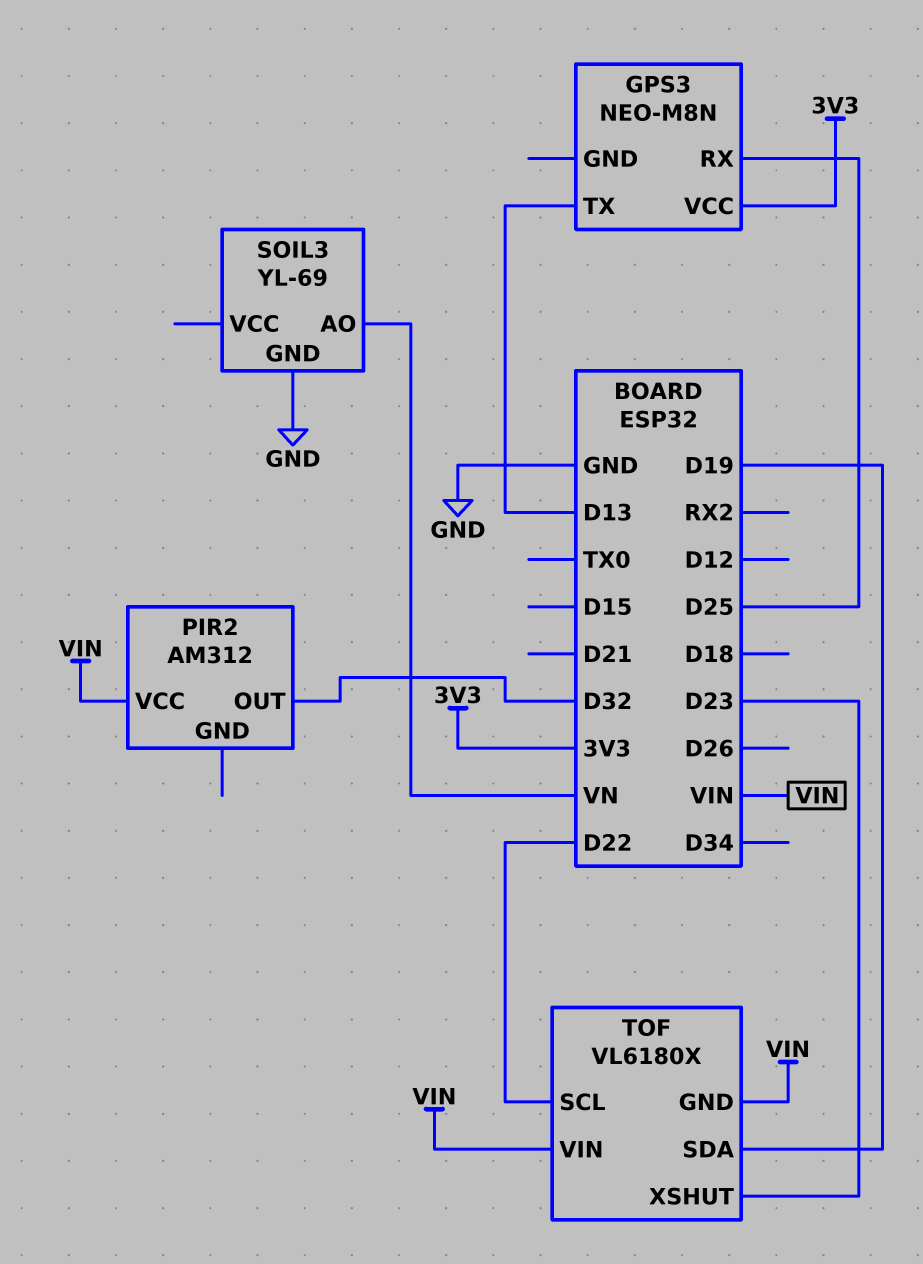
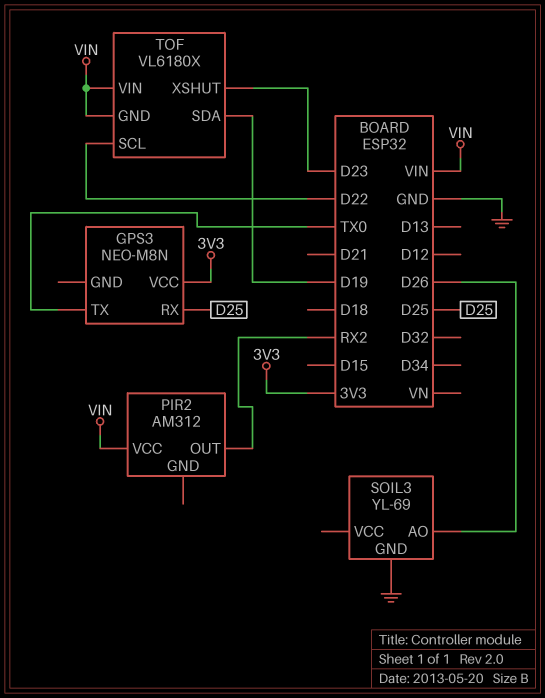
GPS3 pin TX: D13 -> TX0
PIR2 pin OUT: D32 -> RX2
SOIL3 pin AO: VN -> D26

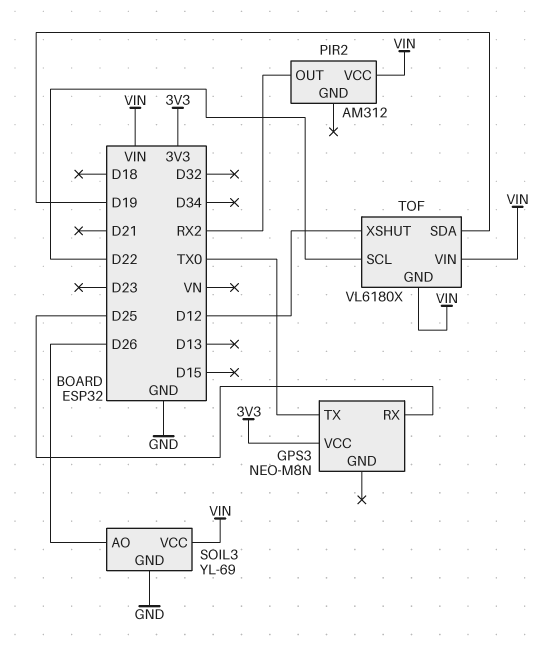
SOIL3 pin VCC: none -> VIN
TOF pin XSHUT: D23 -> D12

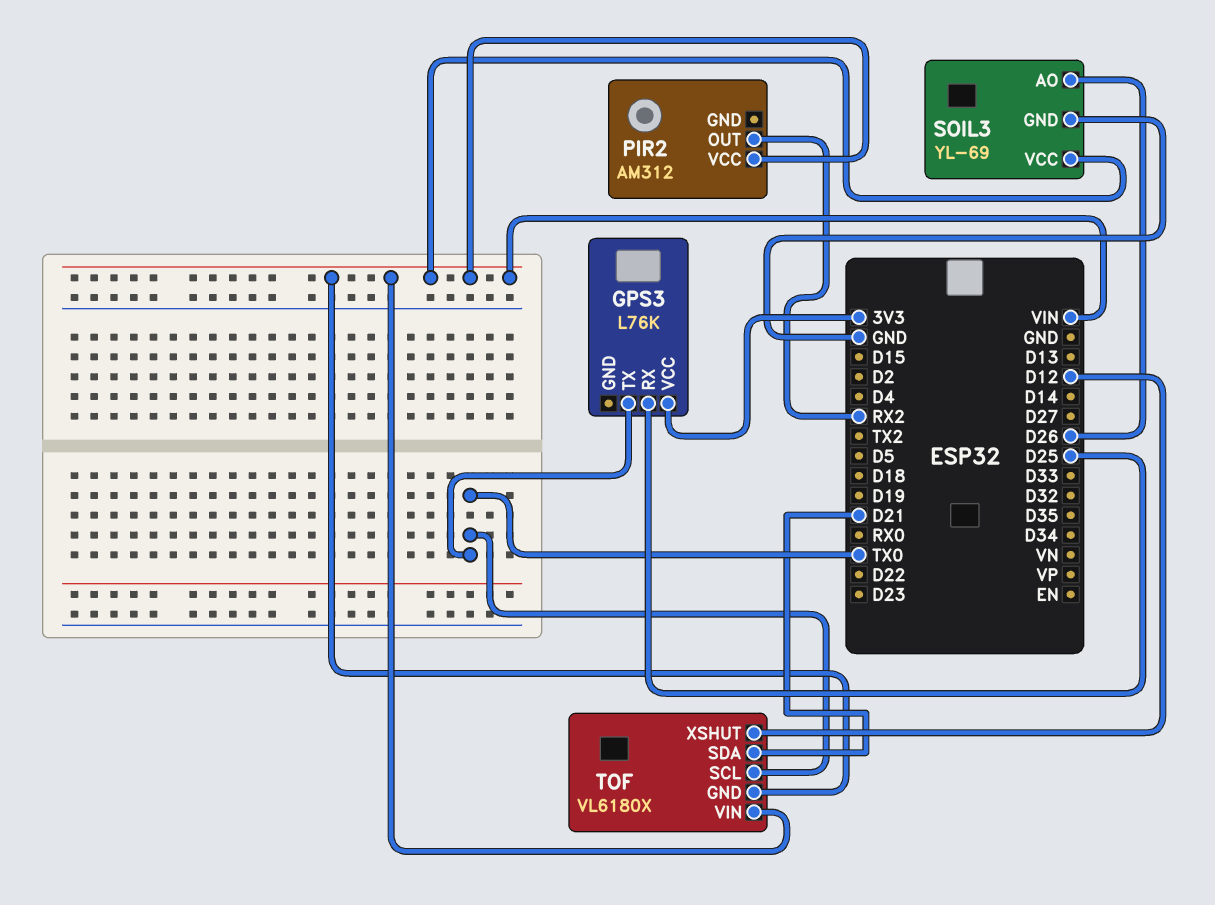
GPS3: NEO-M8N -> L76K
TOF pin SCL: D22 -> TX0
TOF pin SDA: D19 -> D21

